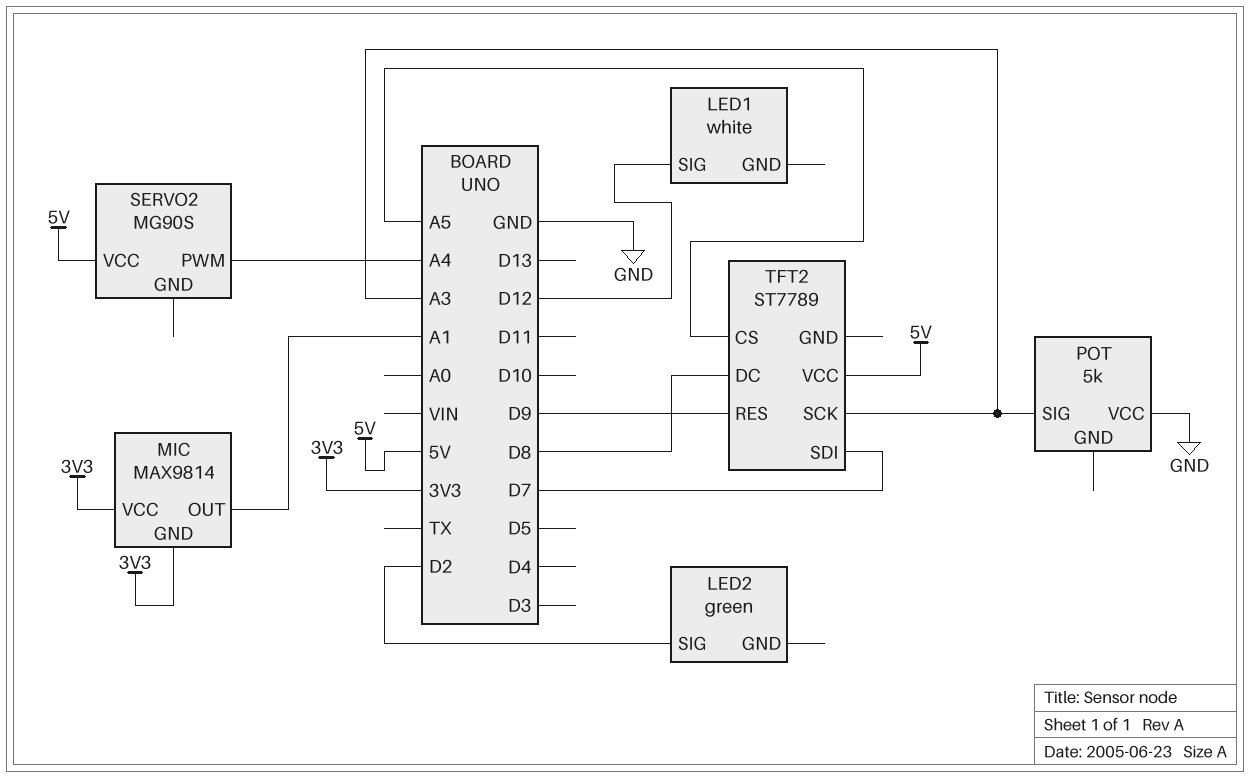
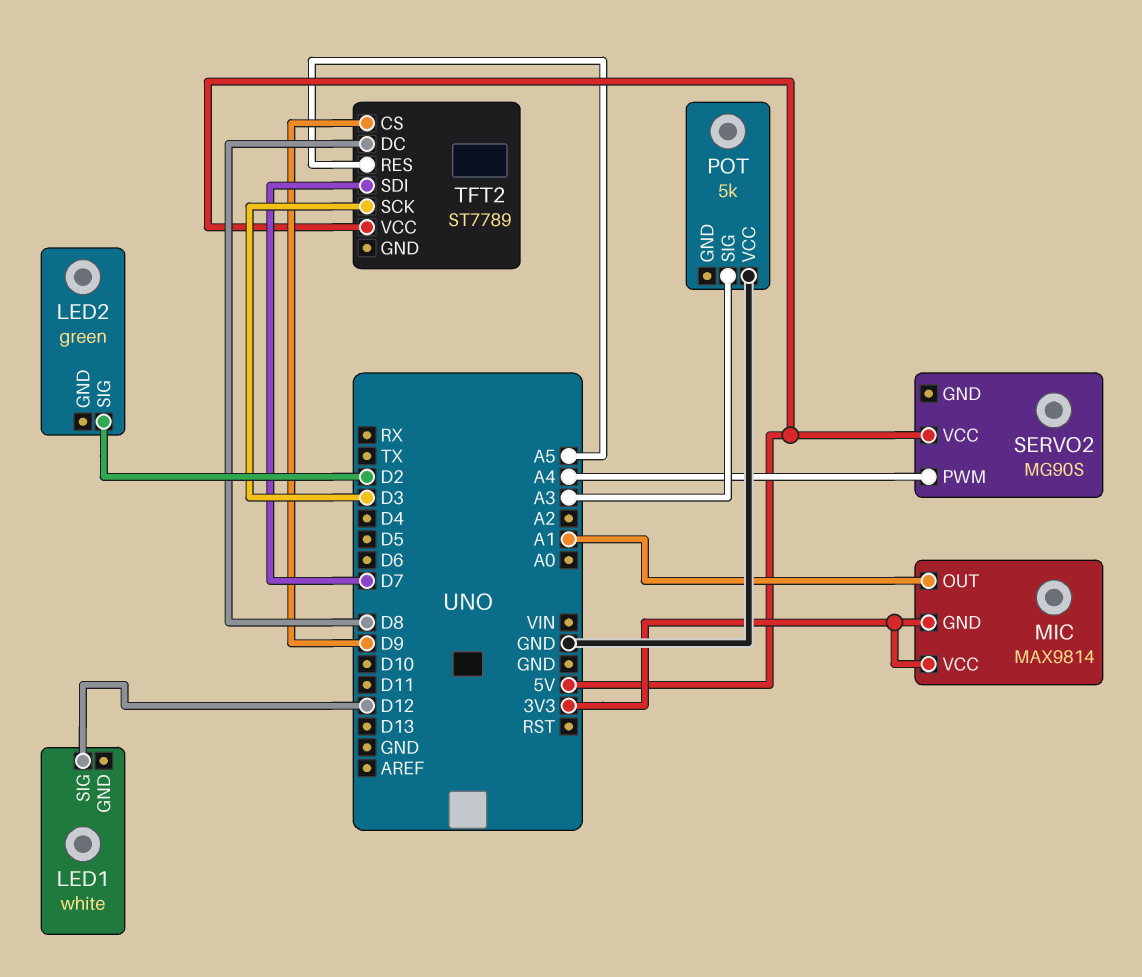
TFT2 pin CS: A5 -> D9
TFT2 pin RES: D9 -> A5
TFT2 pin SCK: A3 -> D3

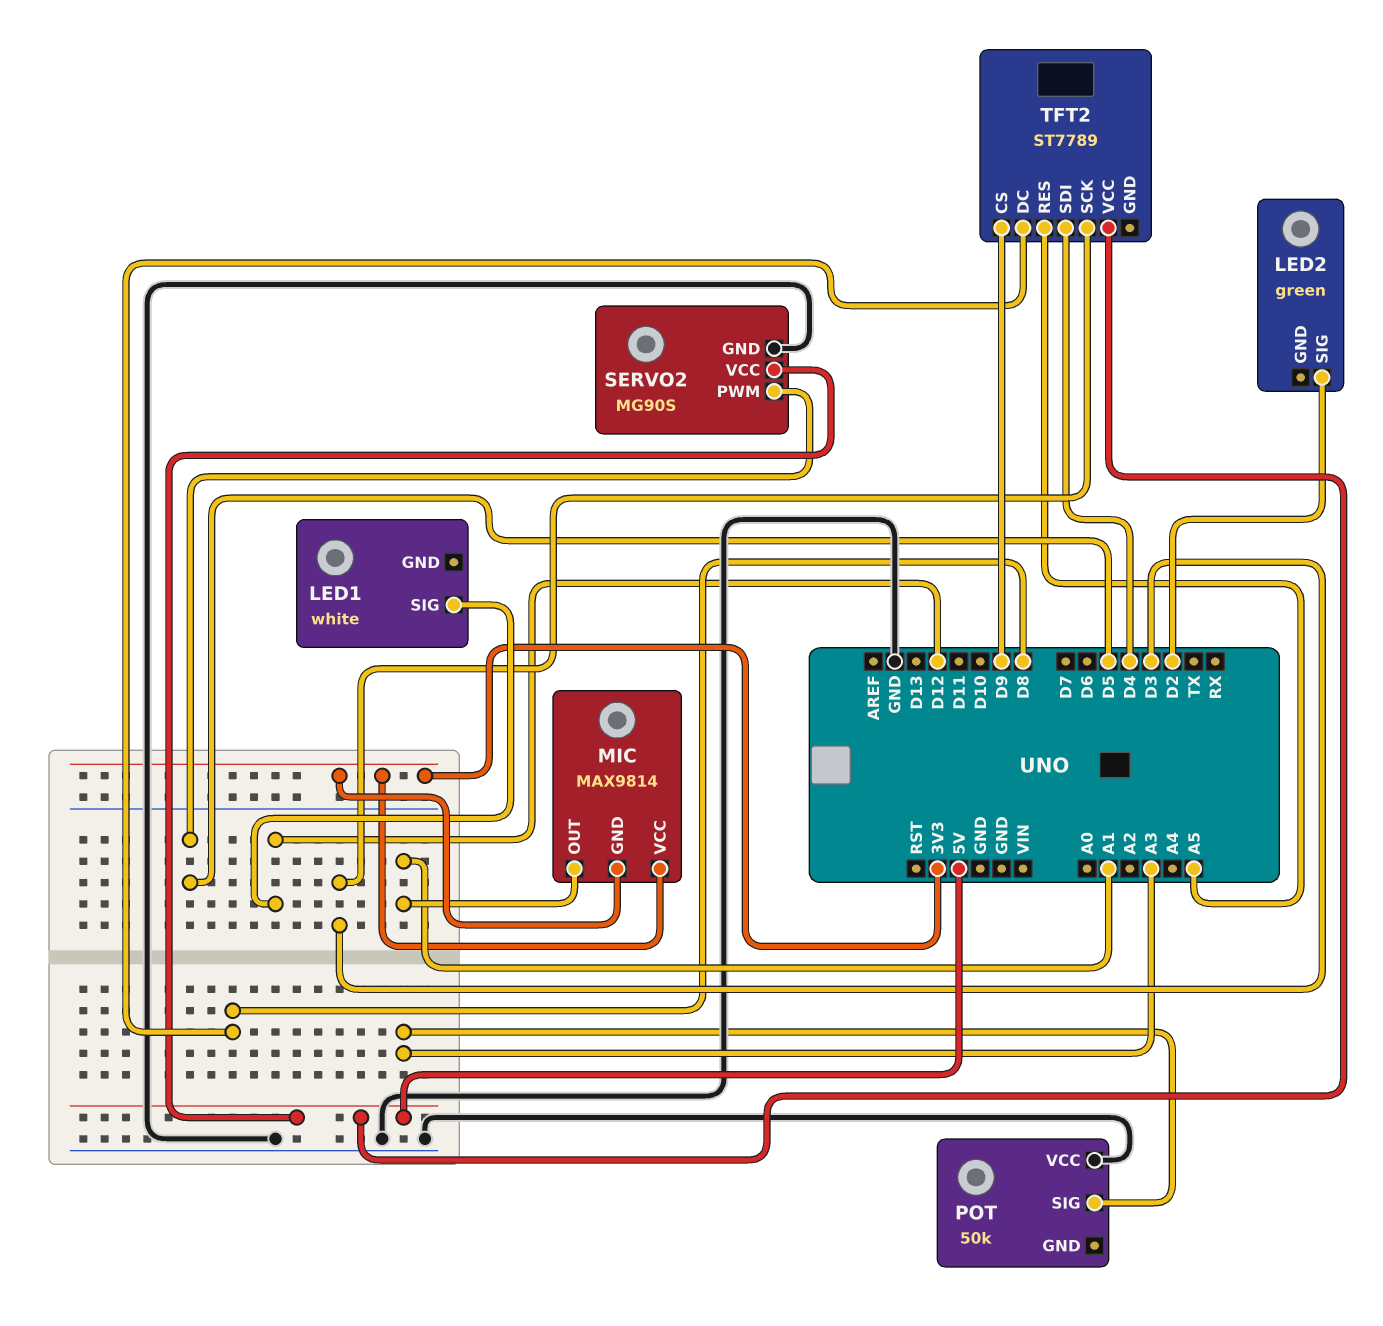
POT: 5k -> 50k
SERVO2 pin GND: none -> GND
SERVO2 pin PWM: A4 -> D5
TFT2 pin SDI: D7 -> D4

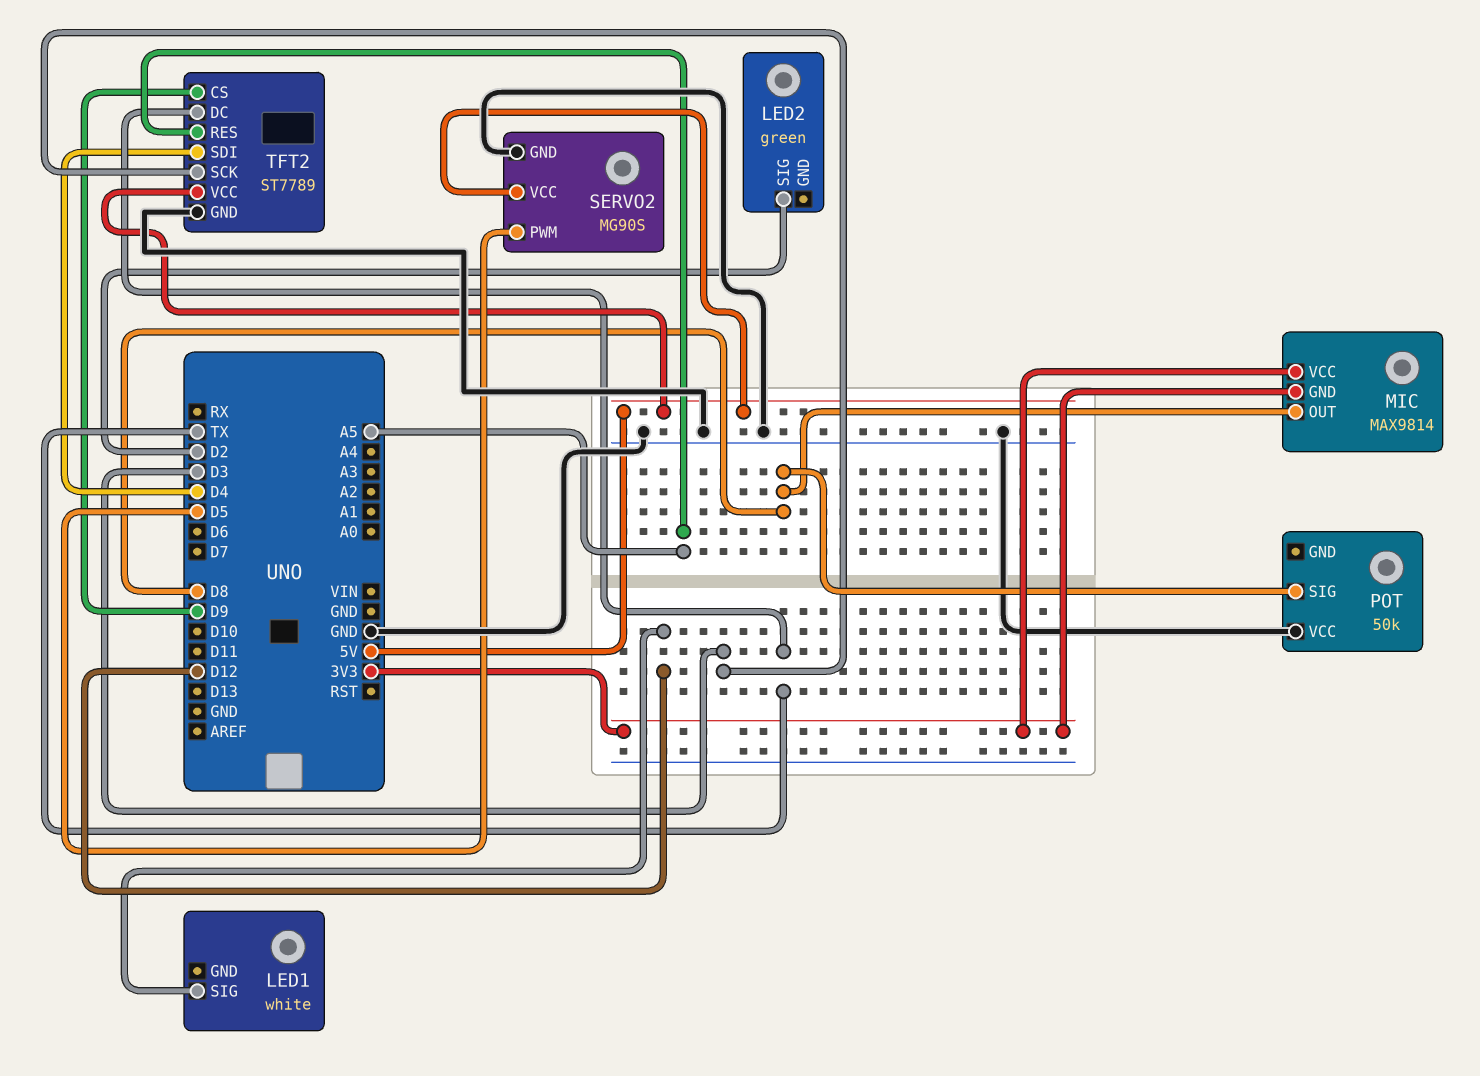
MIC pin OUT: A1 -> D8
POT pin SIG: A3 -> D8
TFT2 pin DC: D8 -> TX
TFT2 pin GND: none -> GND

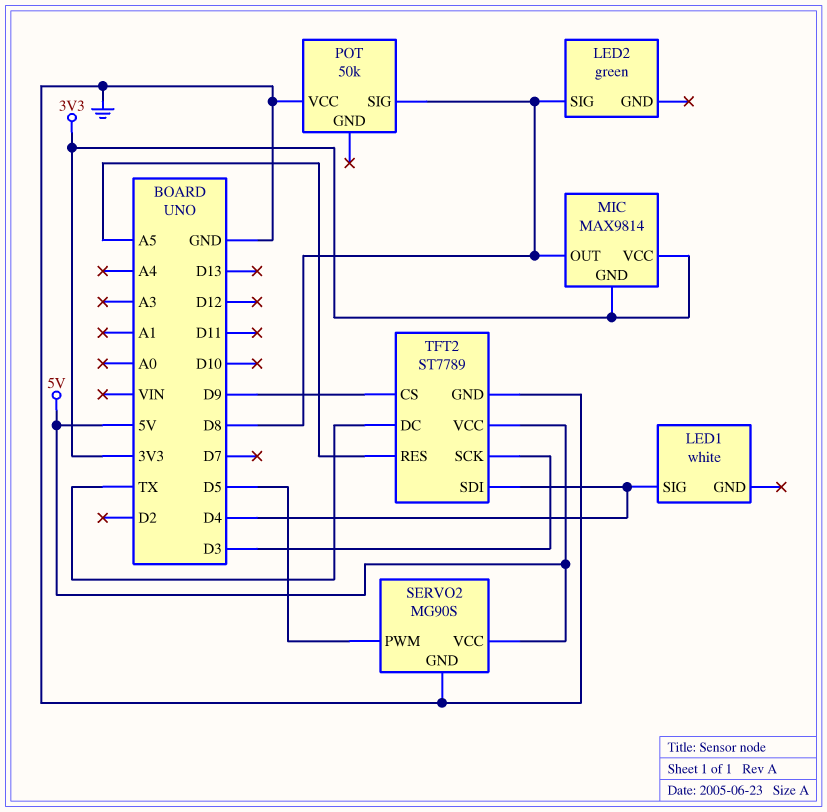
LED1 pin SIG: D12 -> D4
LED2 pin SIG: D2 -> D8

